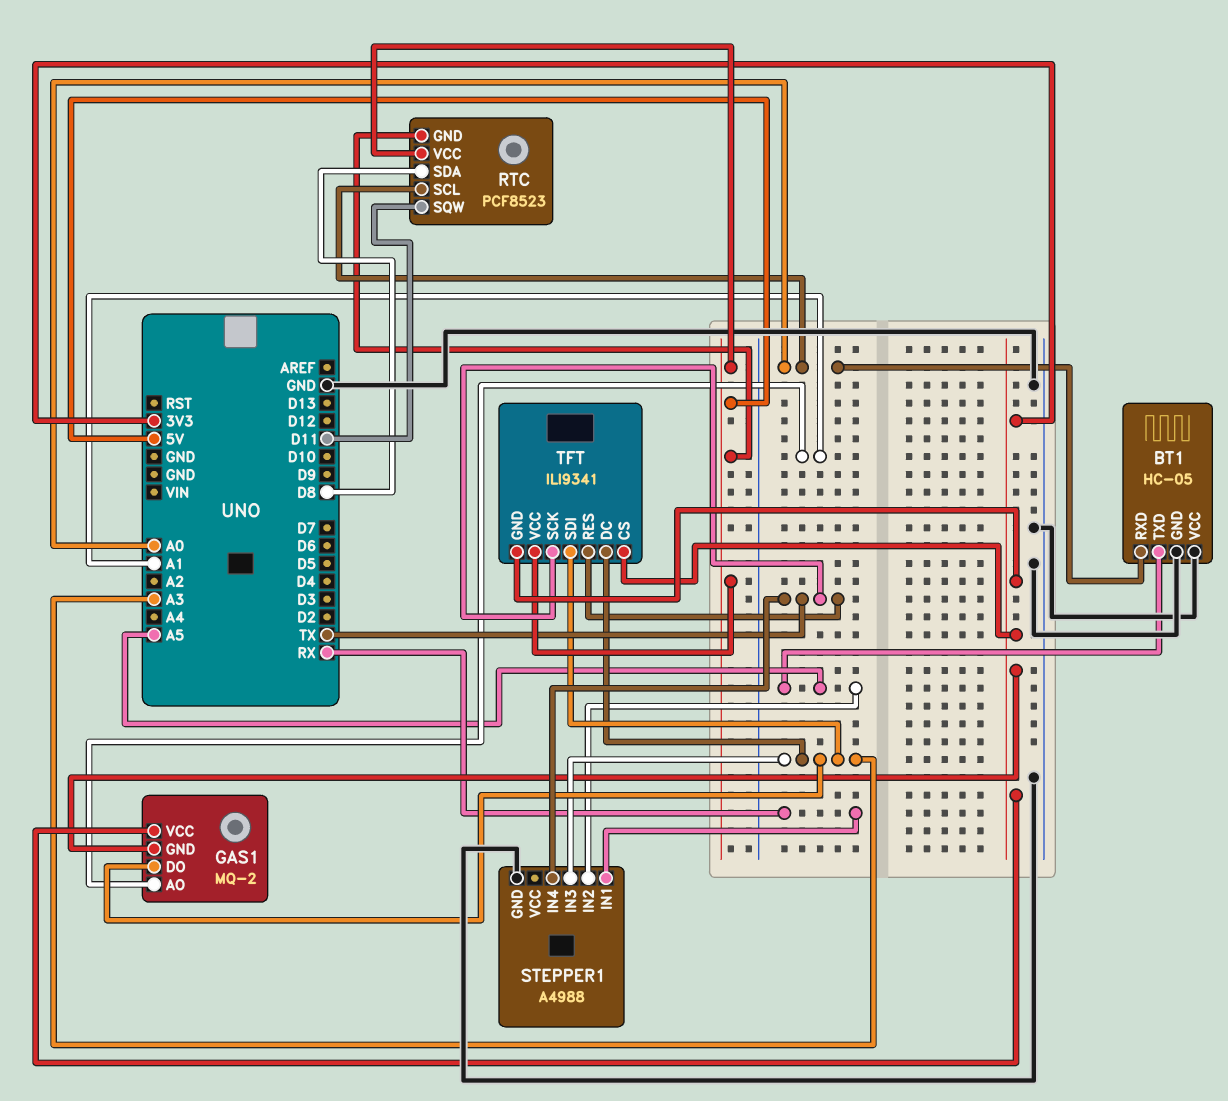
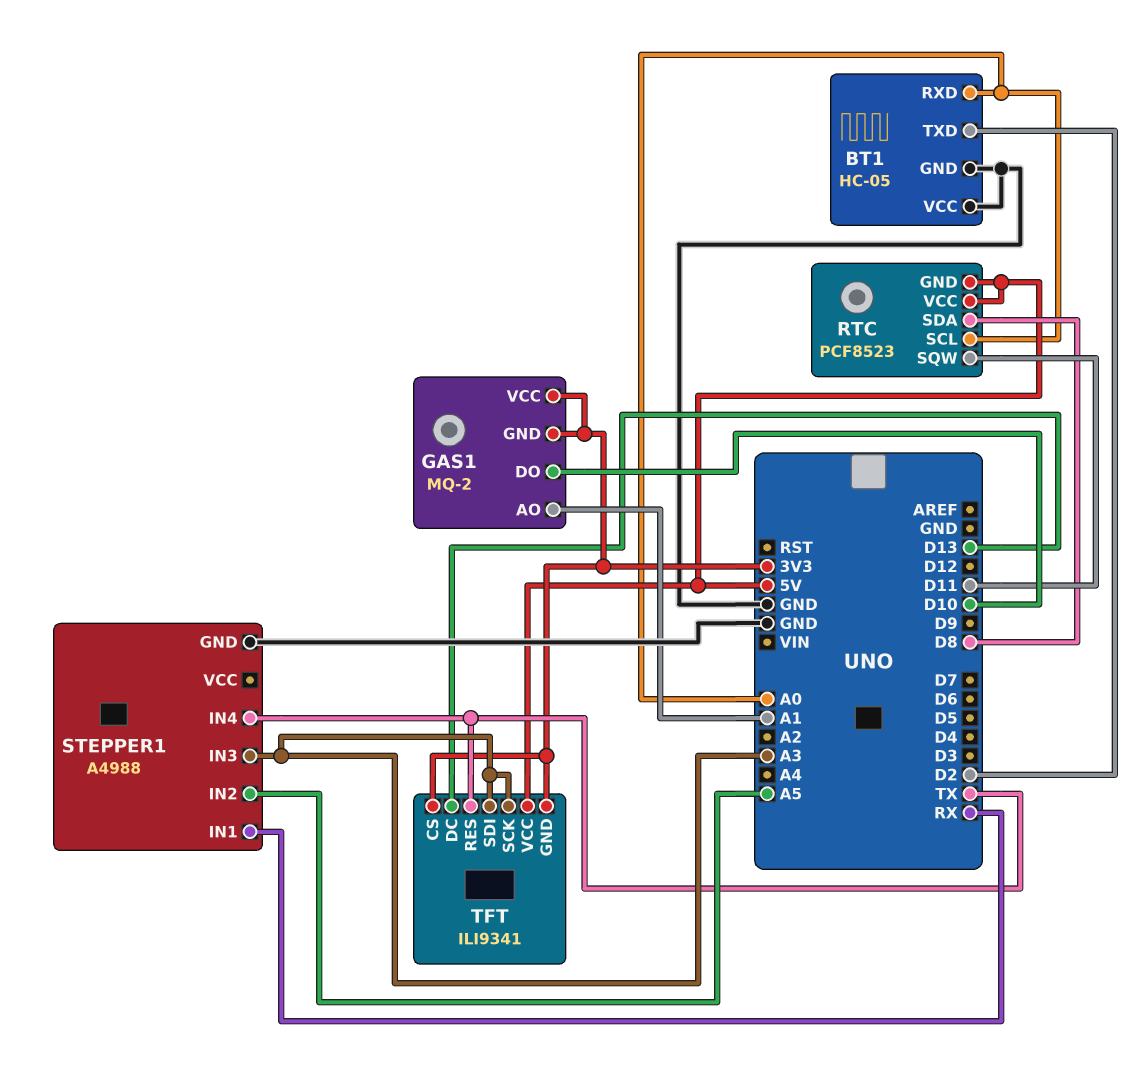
BT1 pin TXD: A5 -> D2
GAS1 pin DO: A3 -> D10
TFT pin DC: A3 -> D13
TFT pin SCK: TX -> A3

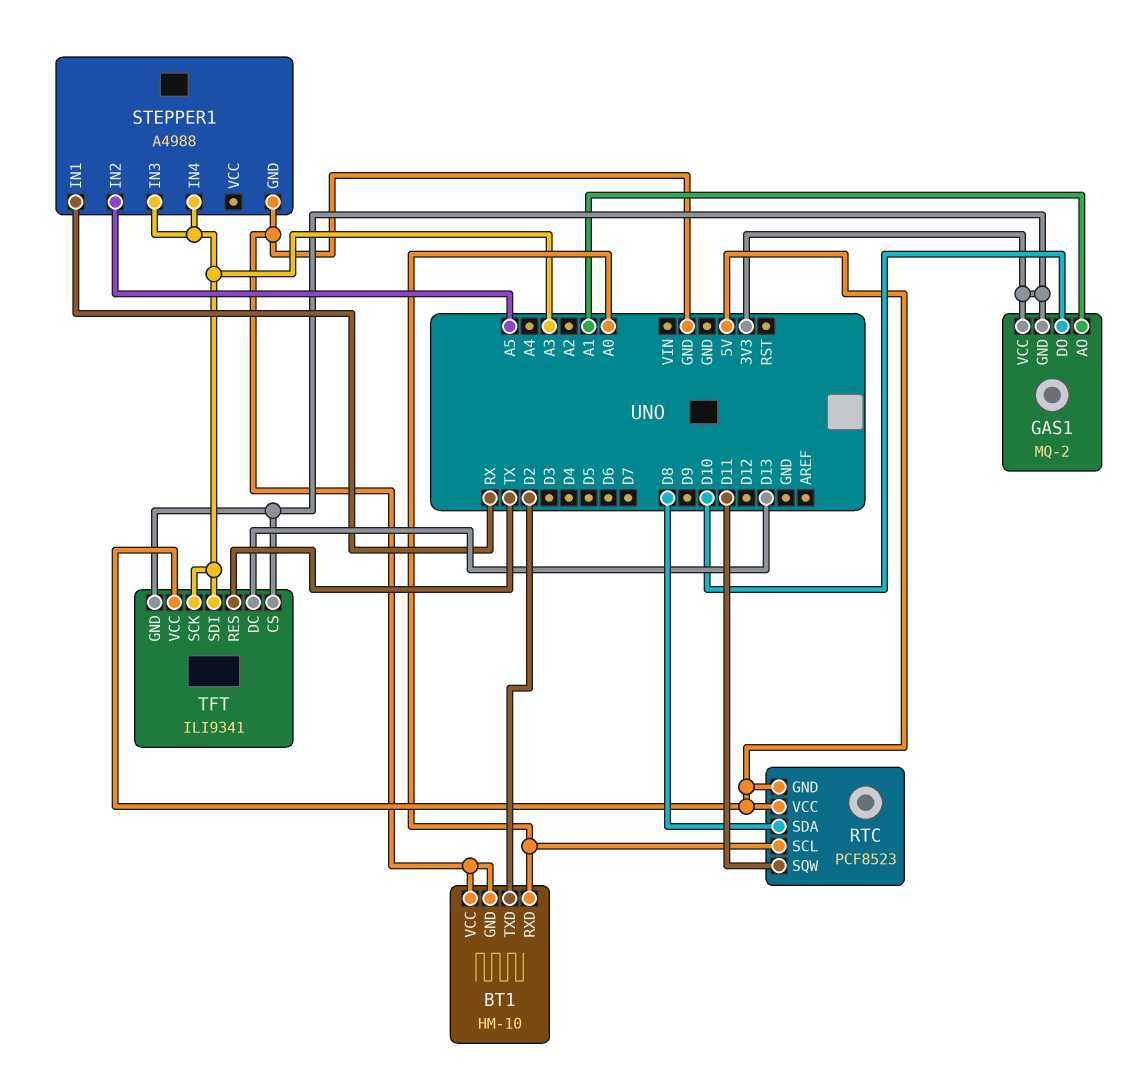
BT1: HC-05 -> HM-10
STEPPER1 pin IN4: TX -> A3

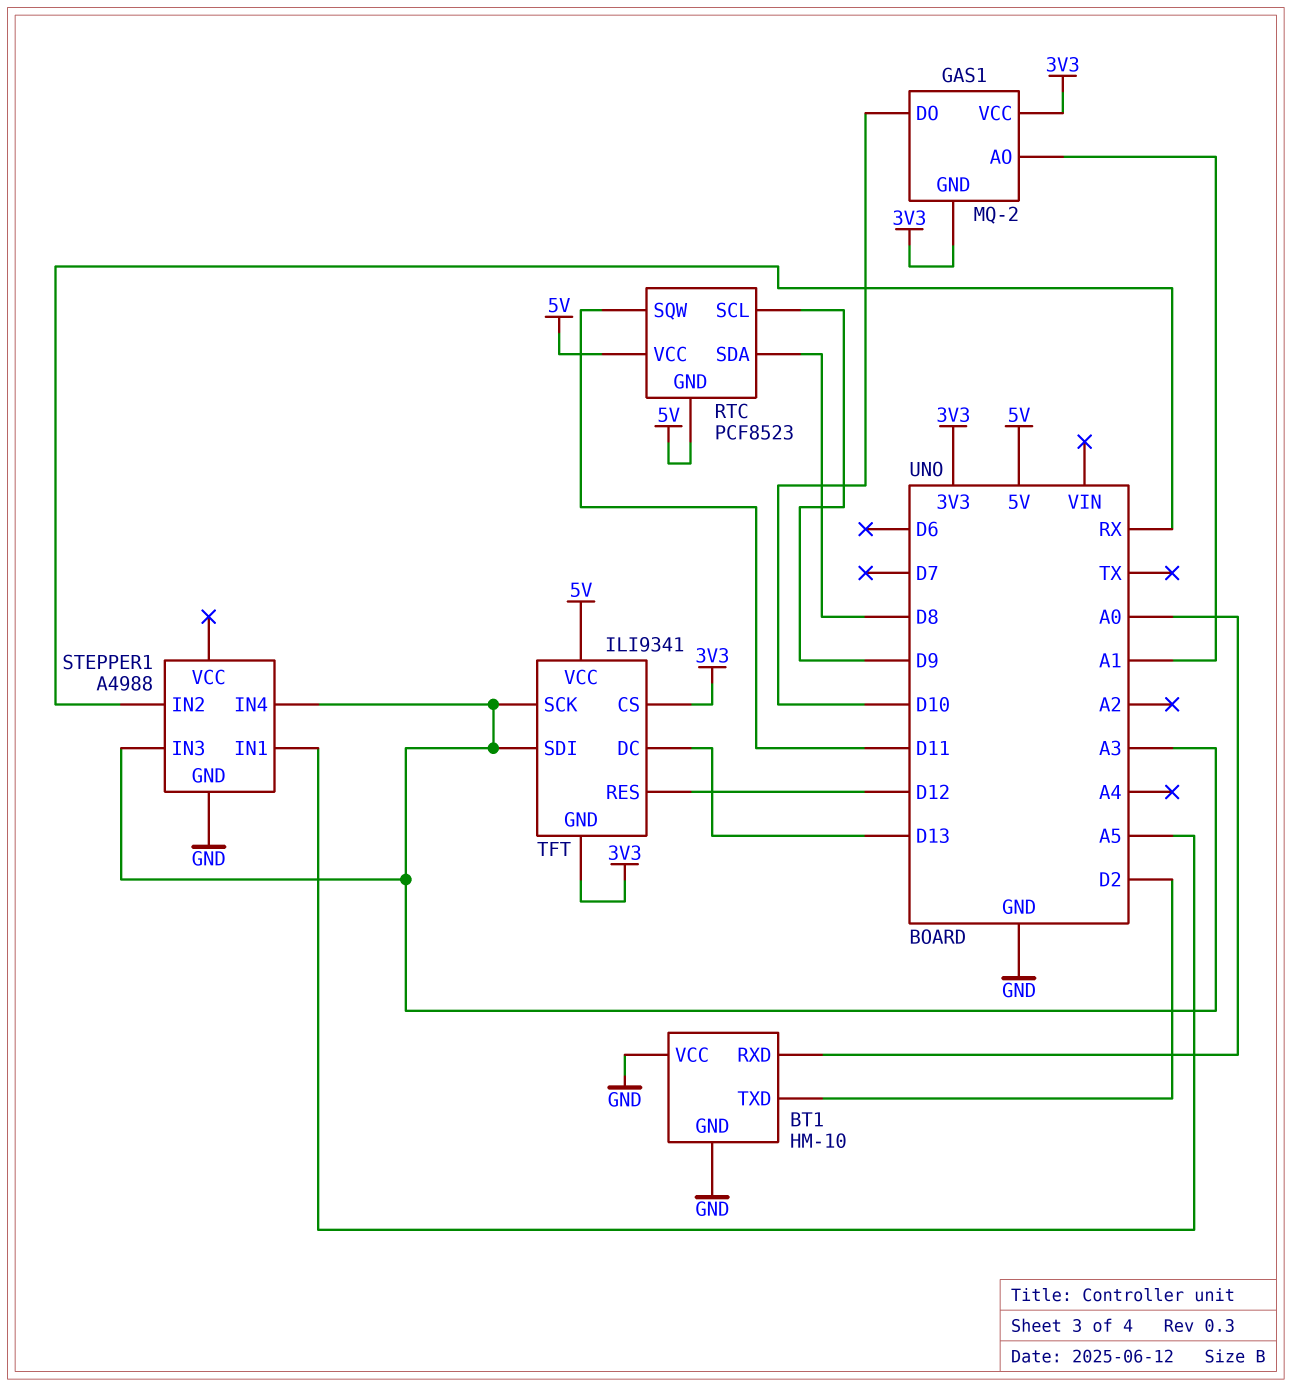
RTC pin SCL: A0 -> D9
STEPPER1 pin IN1: RX -> A5
STEPPER1 pin IN2: A5 -> RX
TFT pin RES: TX -> D12

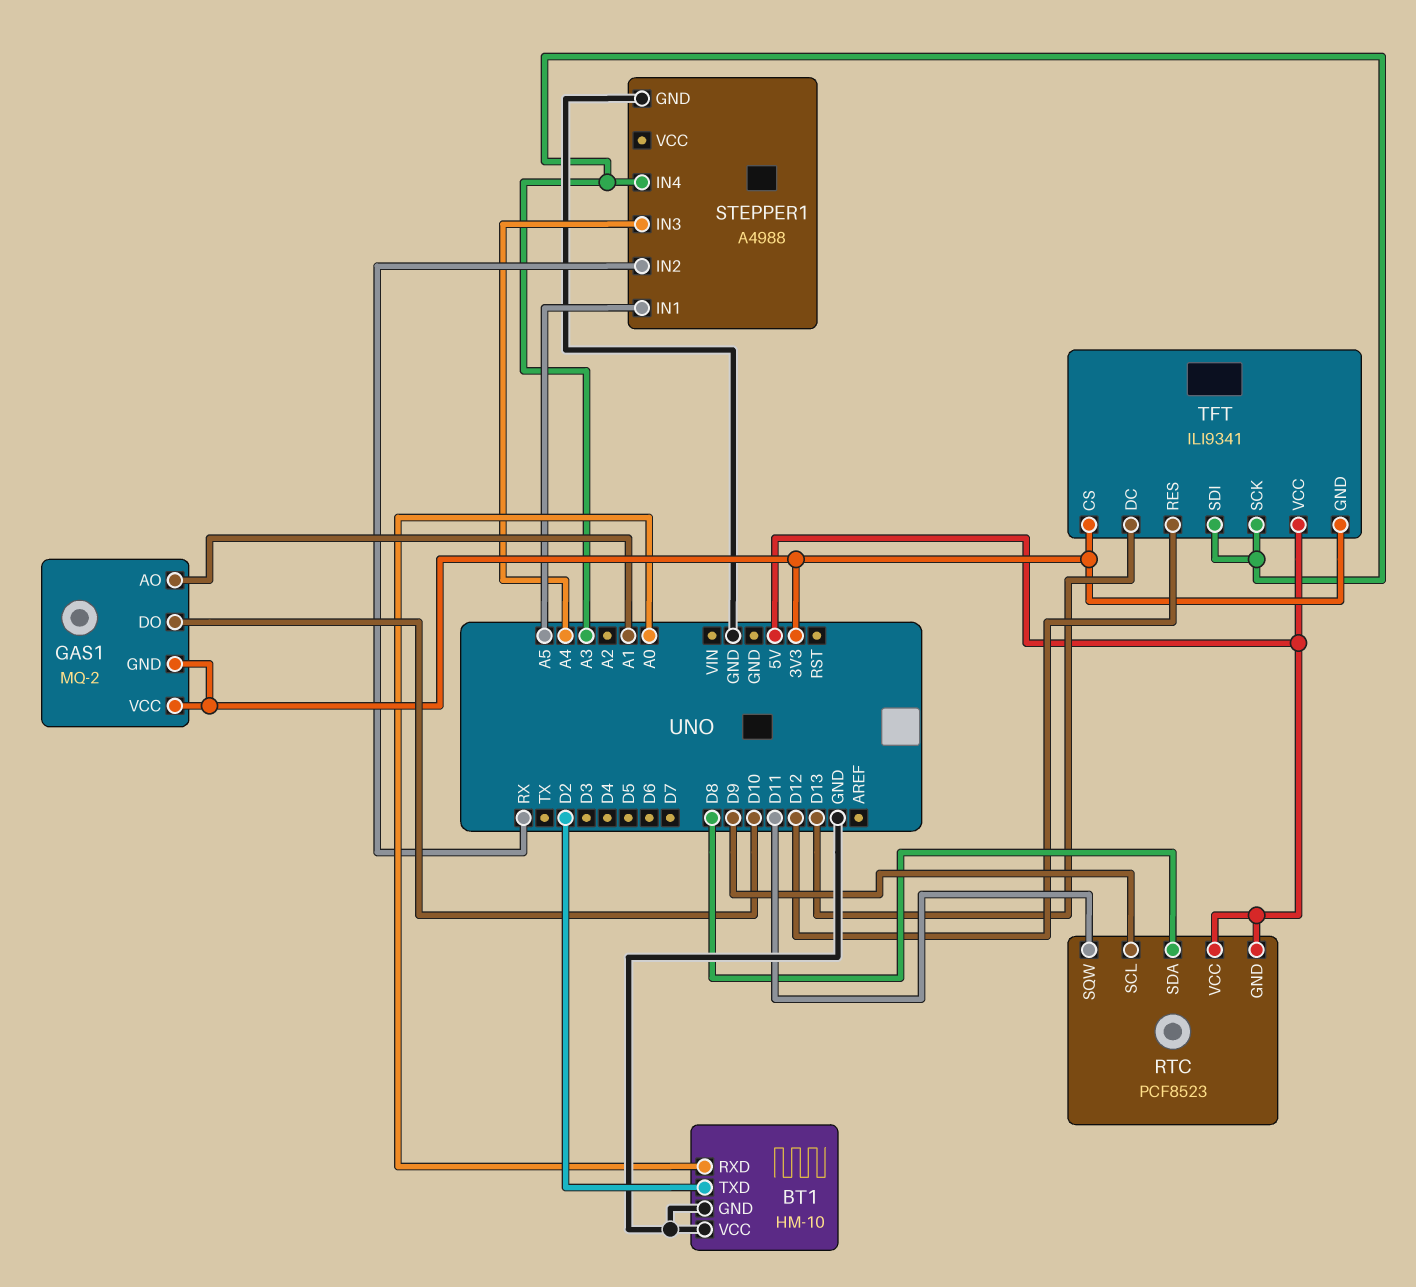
STEPPER1 pin IN3: A3 -> A4

